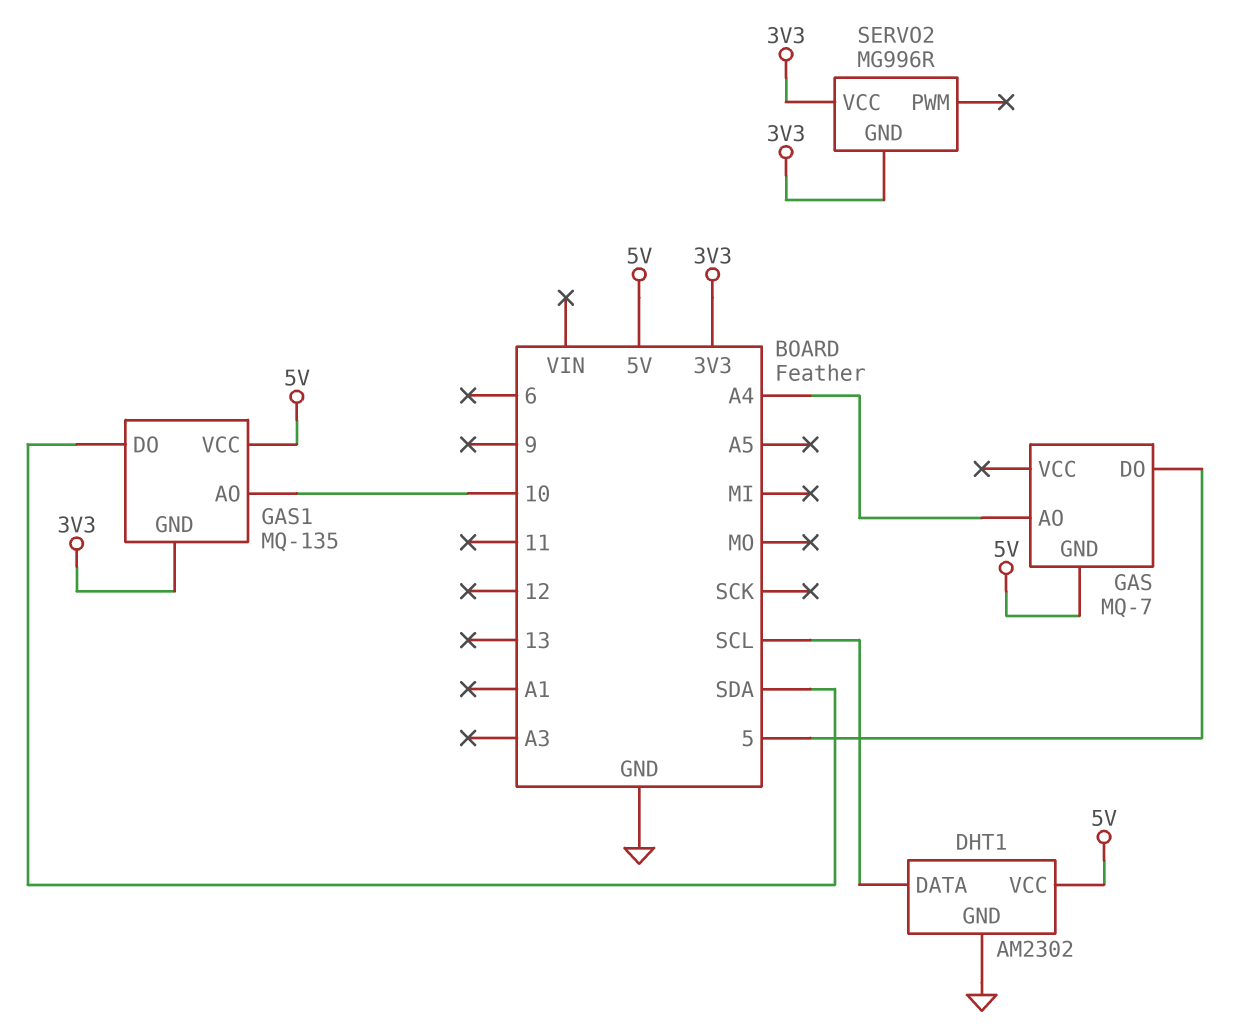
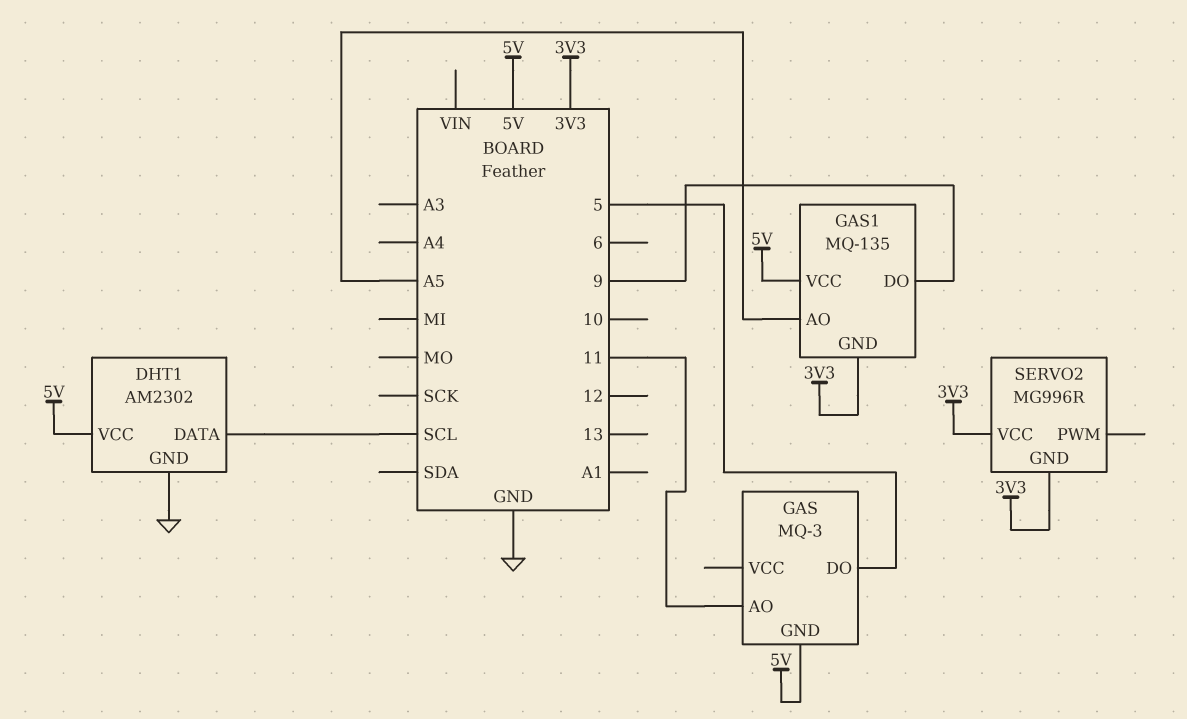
GAS: MQ-7 -> MQ-3
GAS pin AO: A4 -> 11
GAS1 pin AO: 10 -> A5
GAS1 pin DO: SDA -> 9

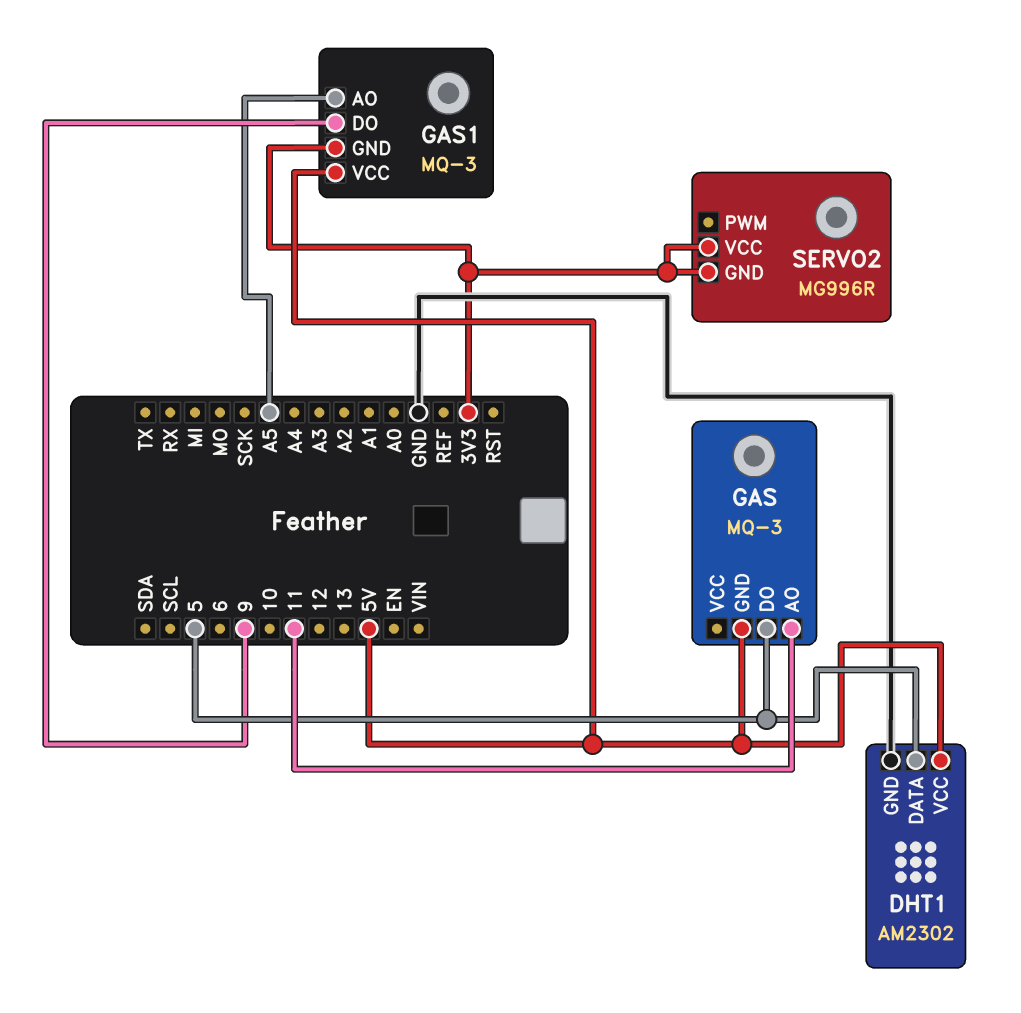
DHT1 pin DATA: SCL -> 5
GAS1: MQ-135 -> MQ-3

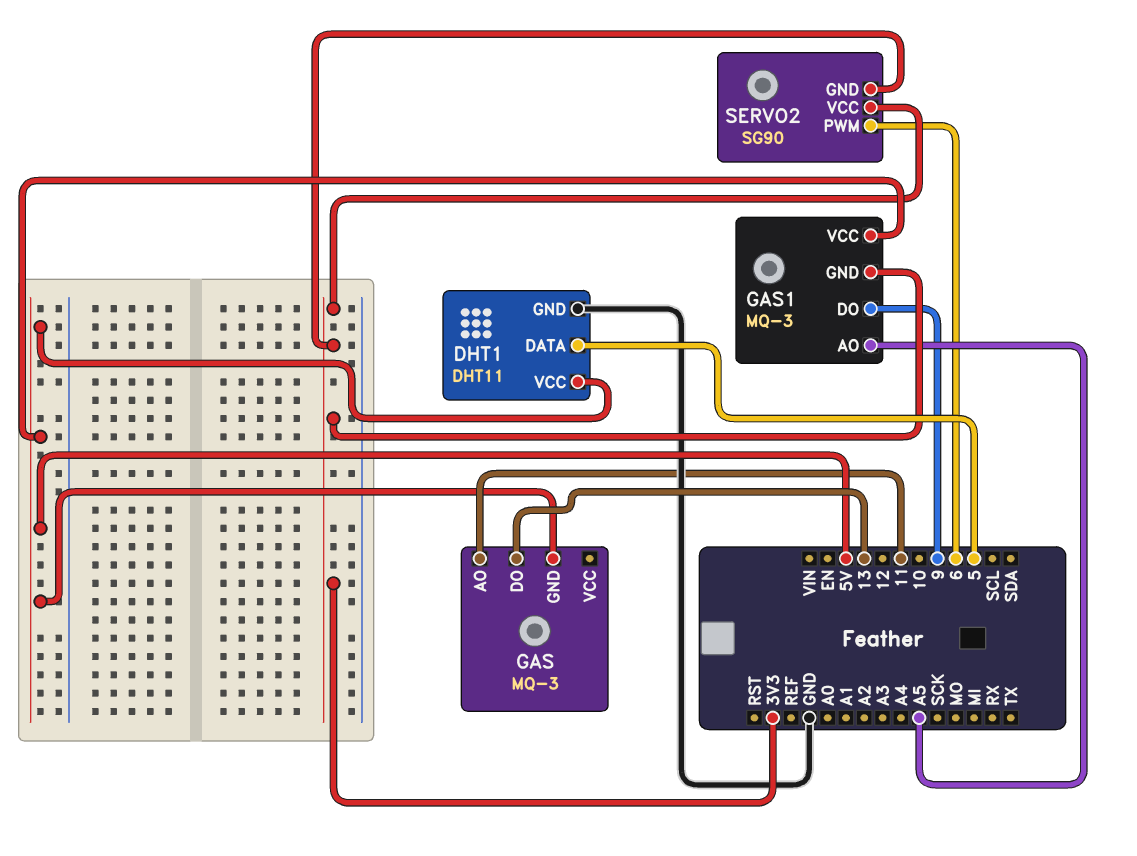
DHT1: AM2302 -> DHT11
GAS pin DO: 5 -> 13
SERVO2: MG996R -> SG90
SERVO2 pin PWM: none -> 6

